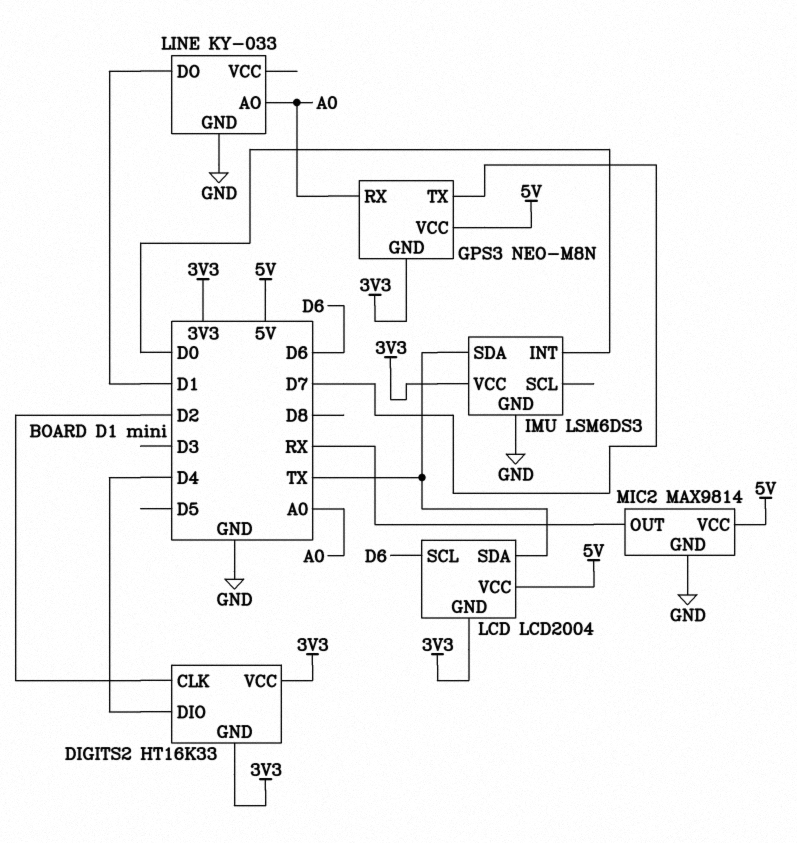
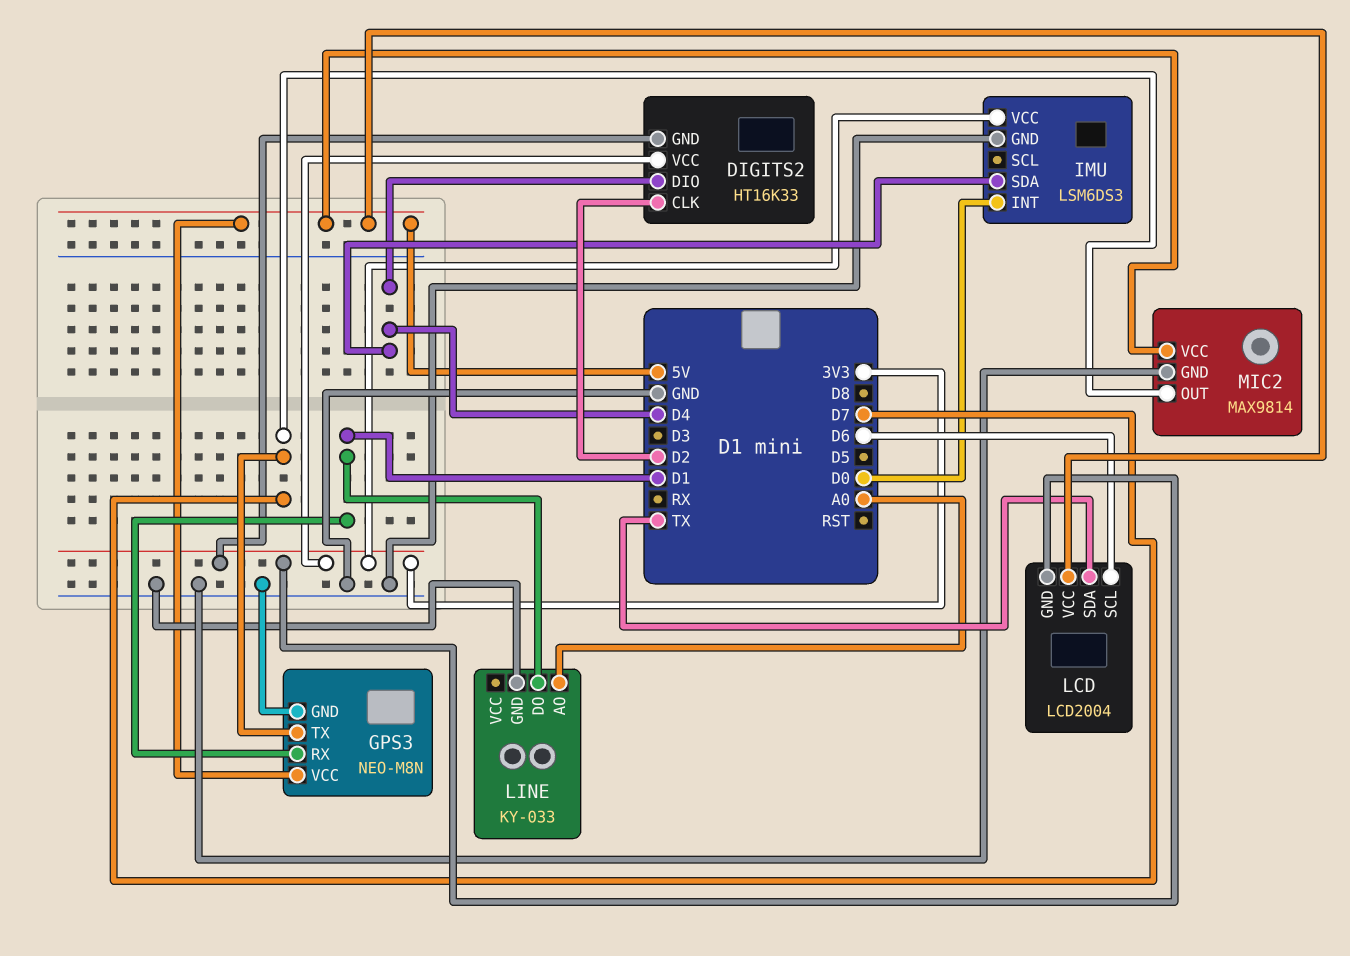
GPS3 pin GND: 3V3 -> GND
GPS3 pin RX: A0 -> D1
IMU pin SDA: TX -> D4
MIC2 pin OUT: RX -> D7

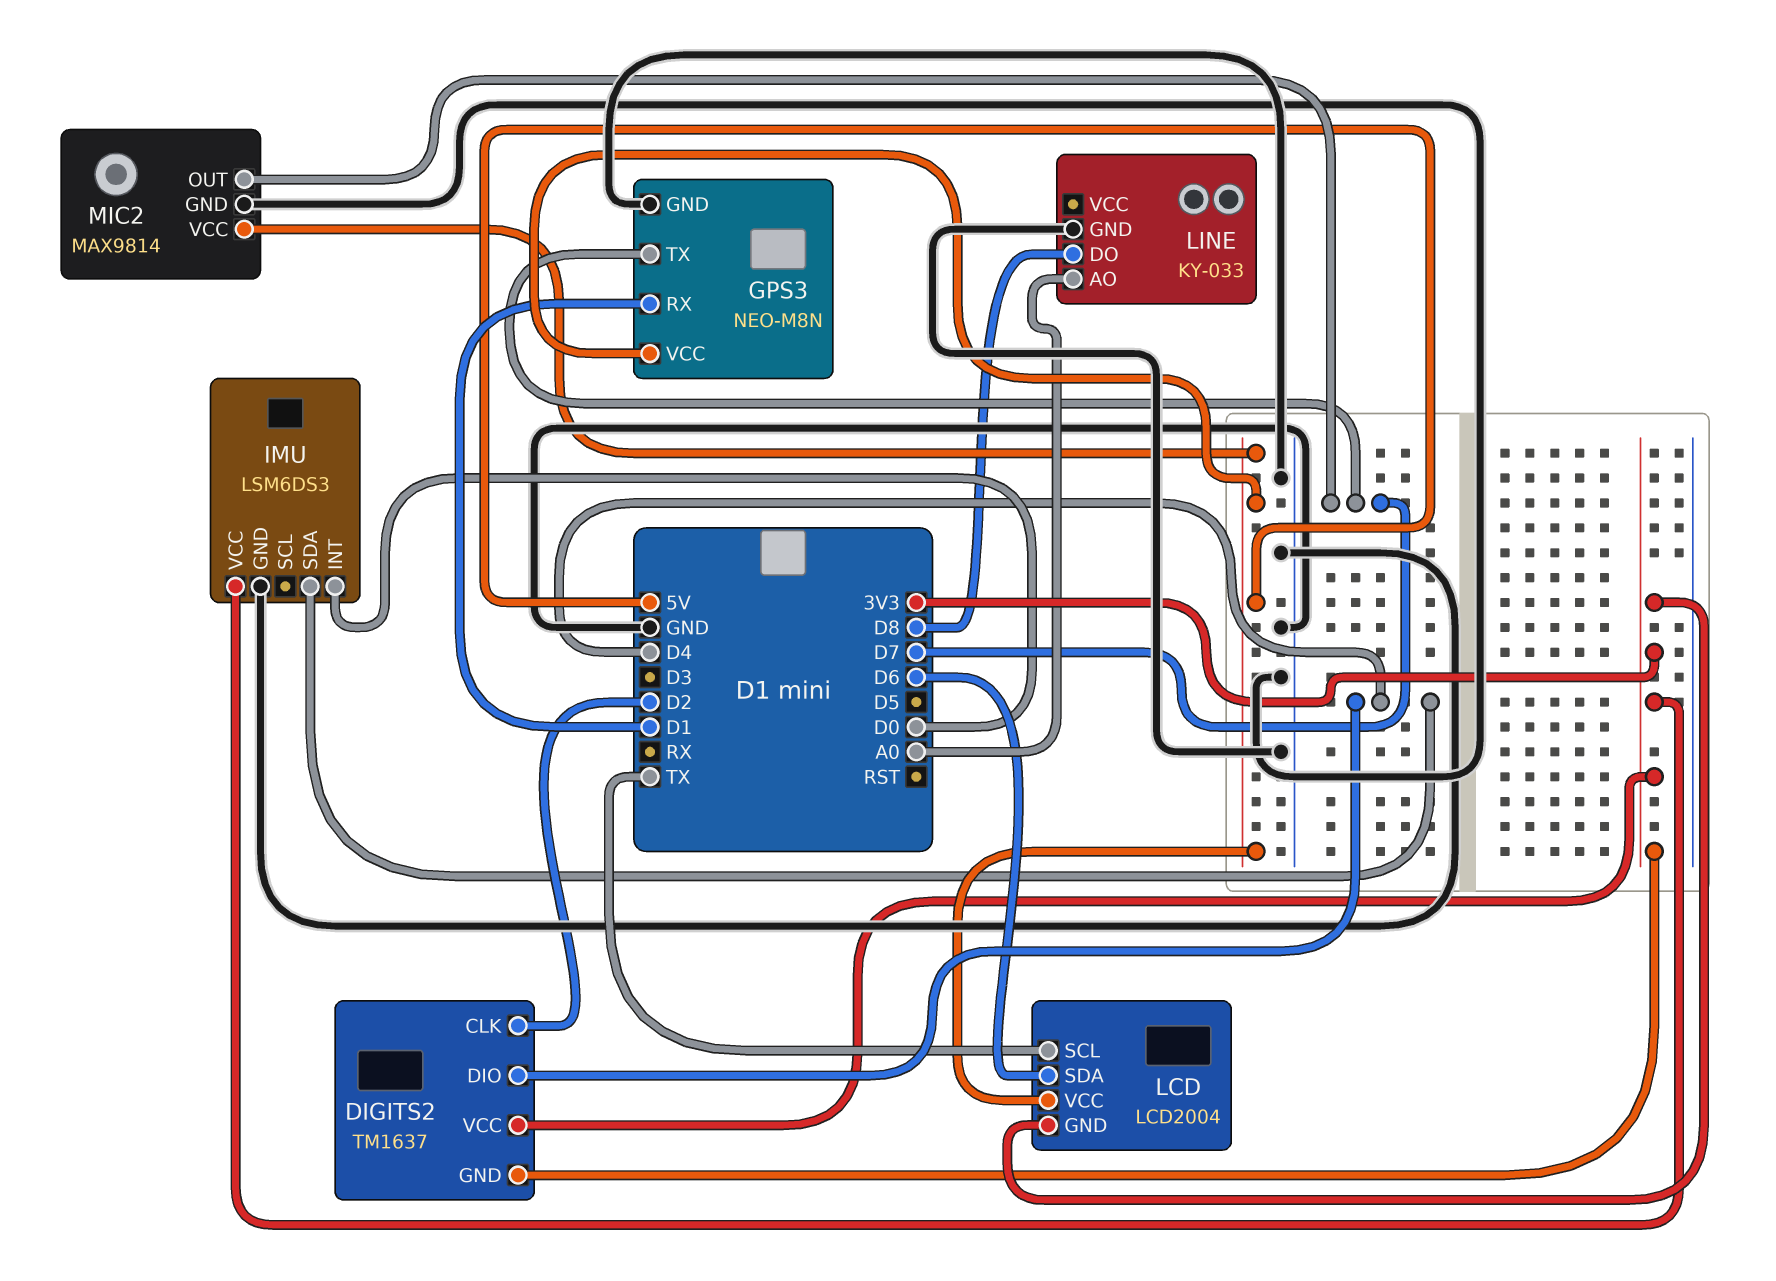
DIGITS2: HT16K33 -> TM1637
LCD pin SCL: D6 -> TX
LCD pin SDA: TX -> D6
LINE pin DO: D1 -> D8

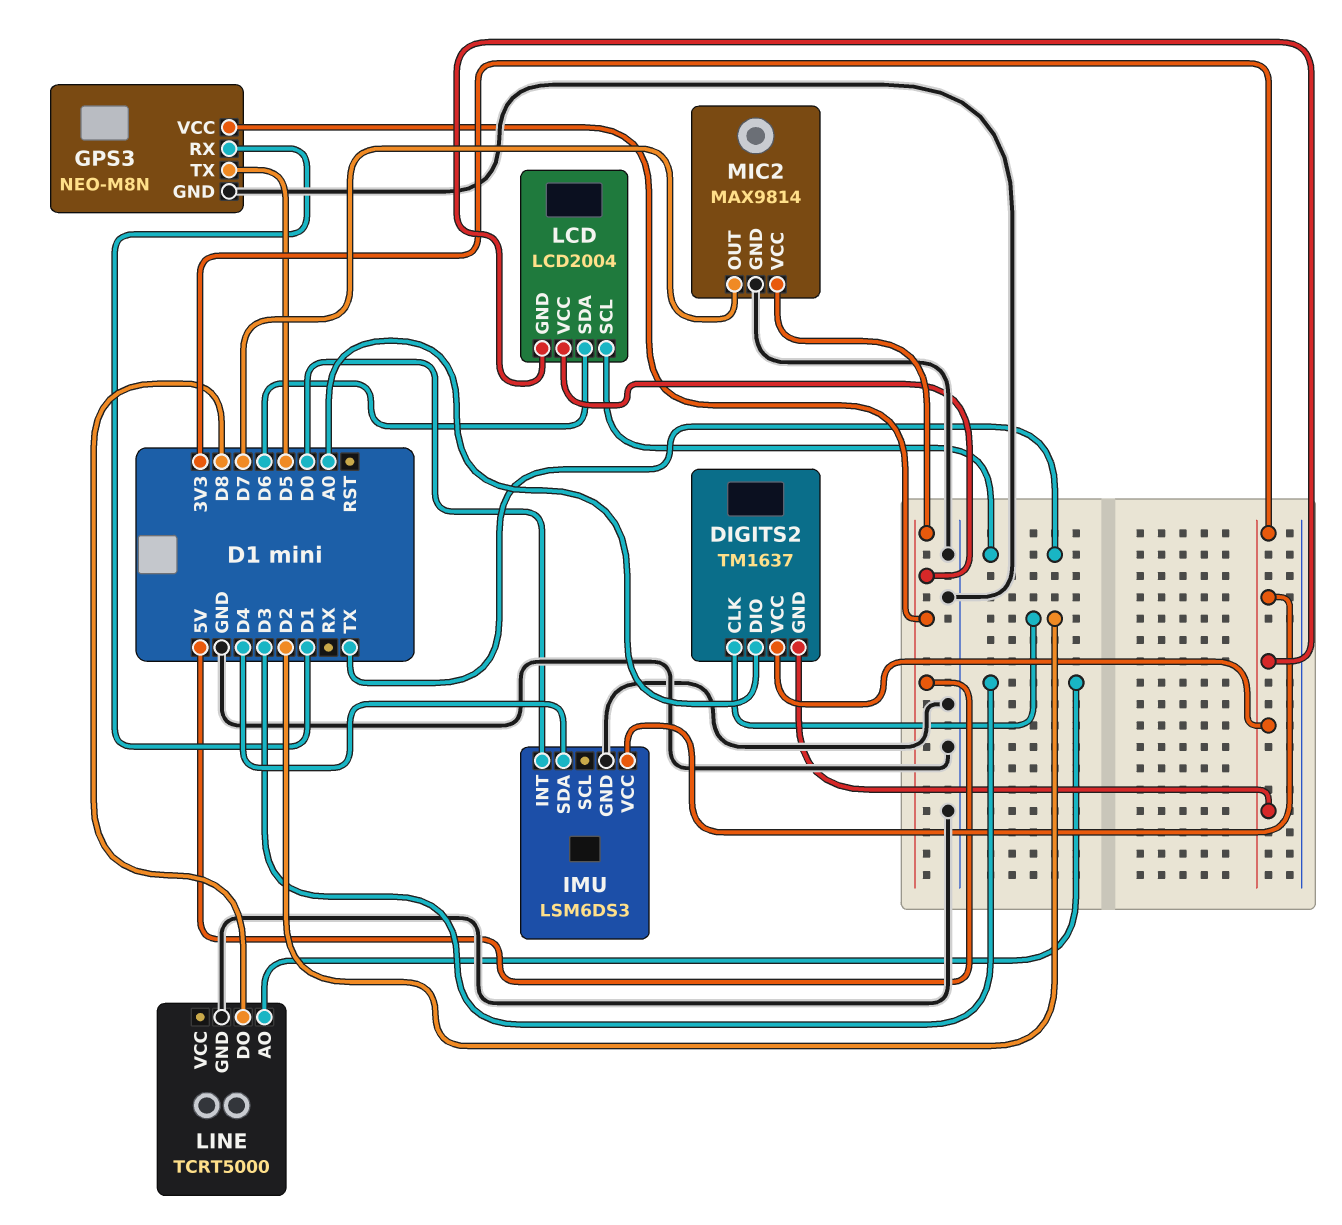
DIGITS2 pin DIO: D4 -> A0
GPS3 pin TX: D7 -> D5
LINE: KY-033 -> TCRT5000
LINE pin AO: A0 -> D3

